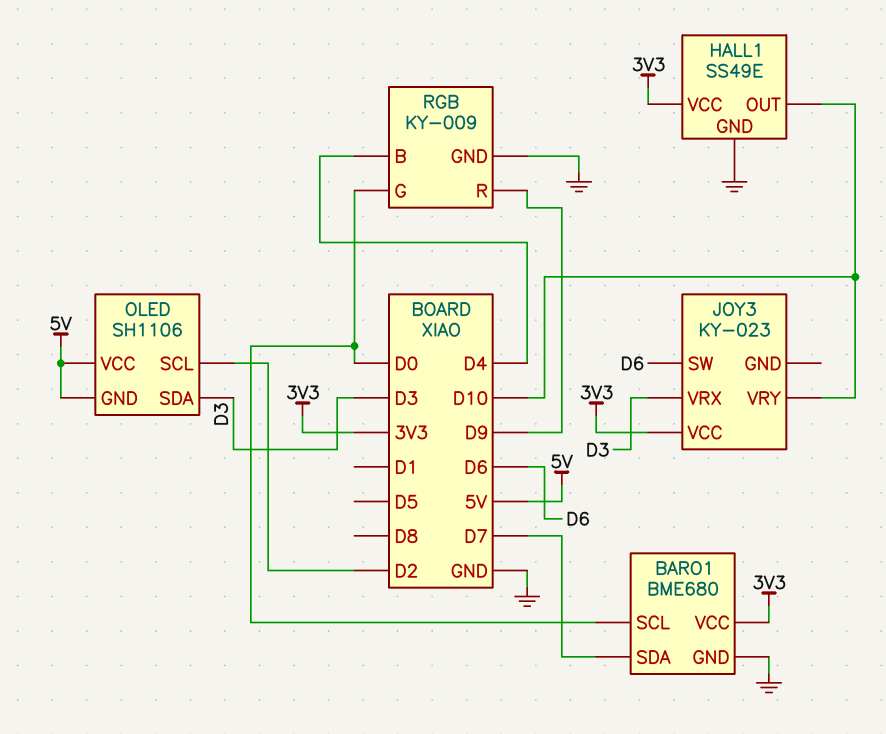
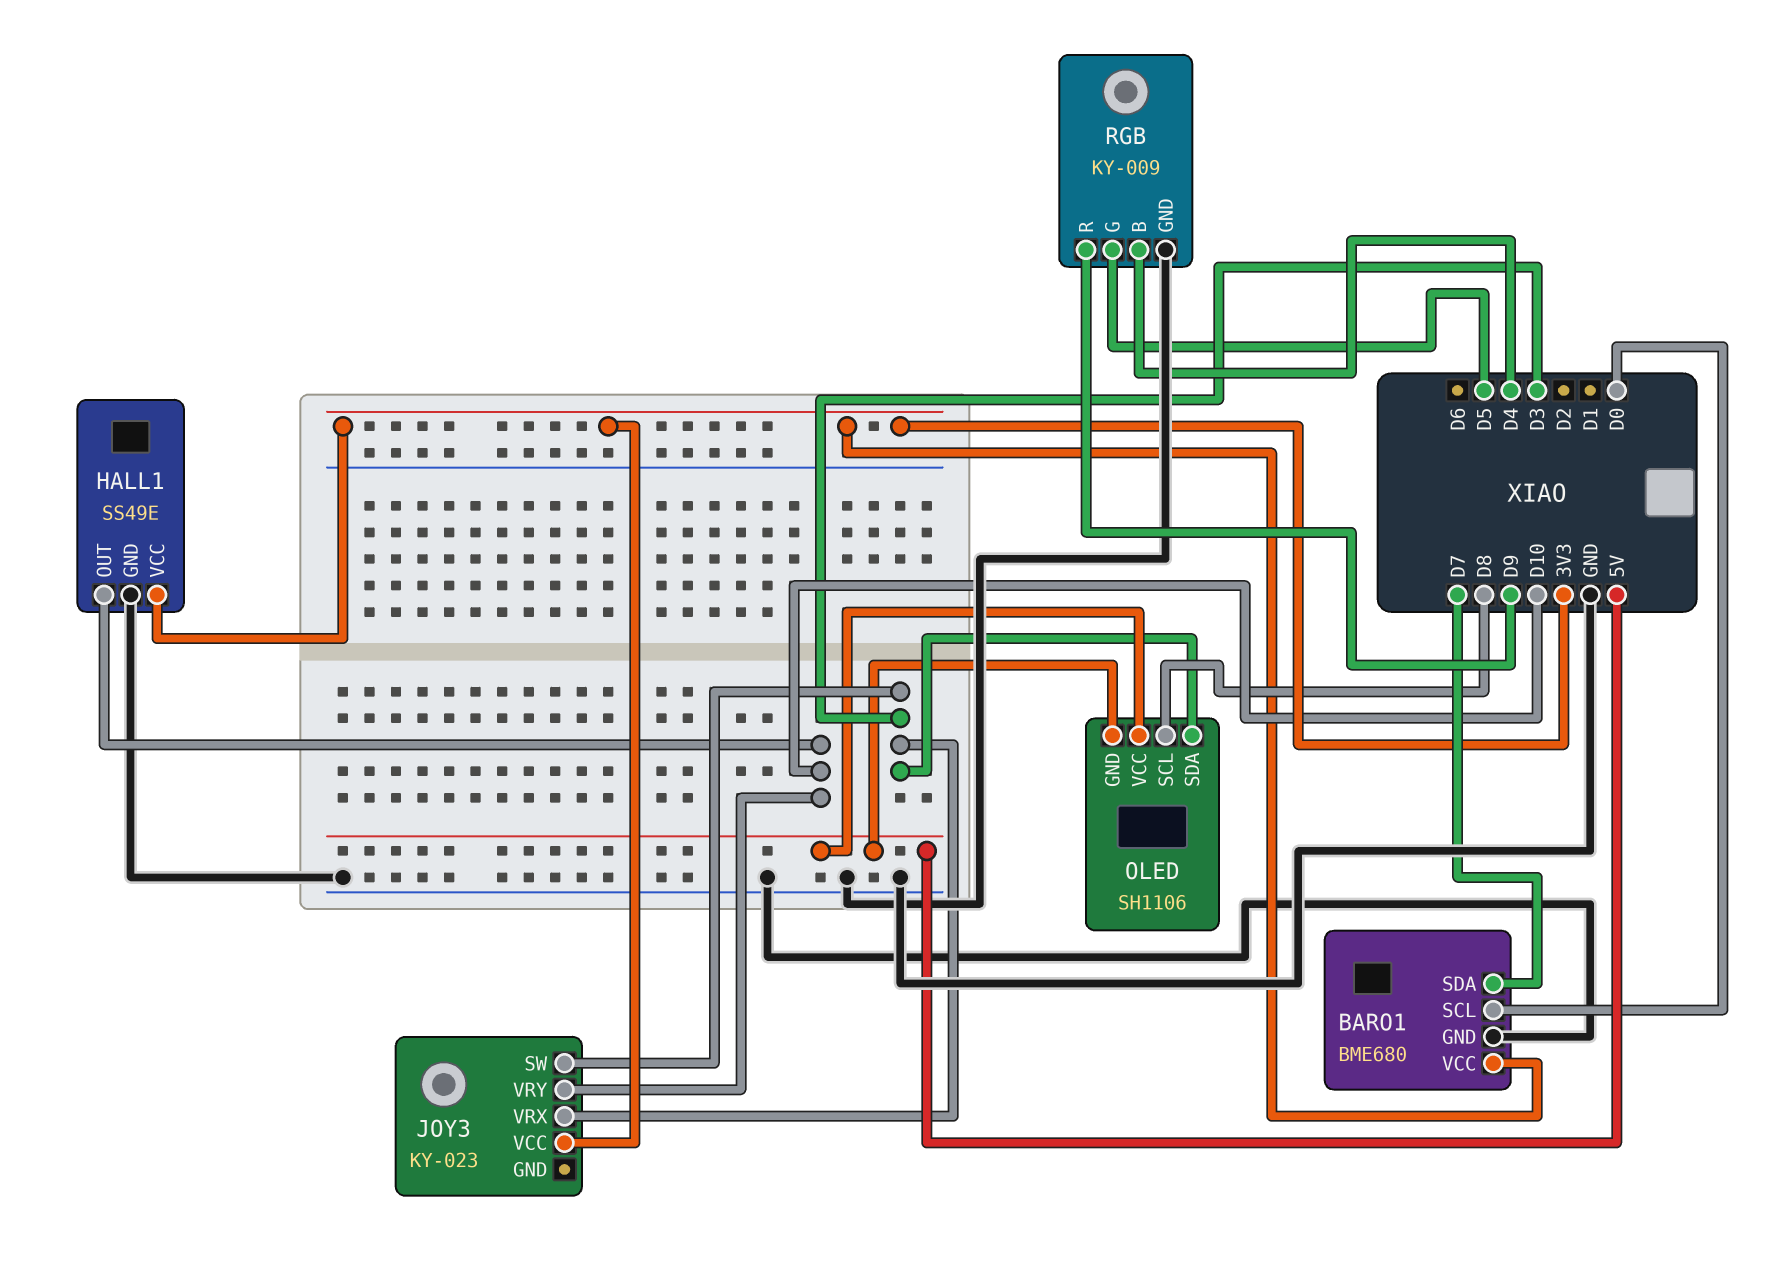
JOY3 pin SW: D6 -> D3
OLED pin SCL: D2 -> D8
RGB pin G: D0 -> D5

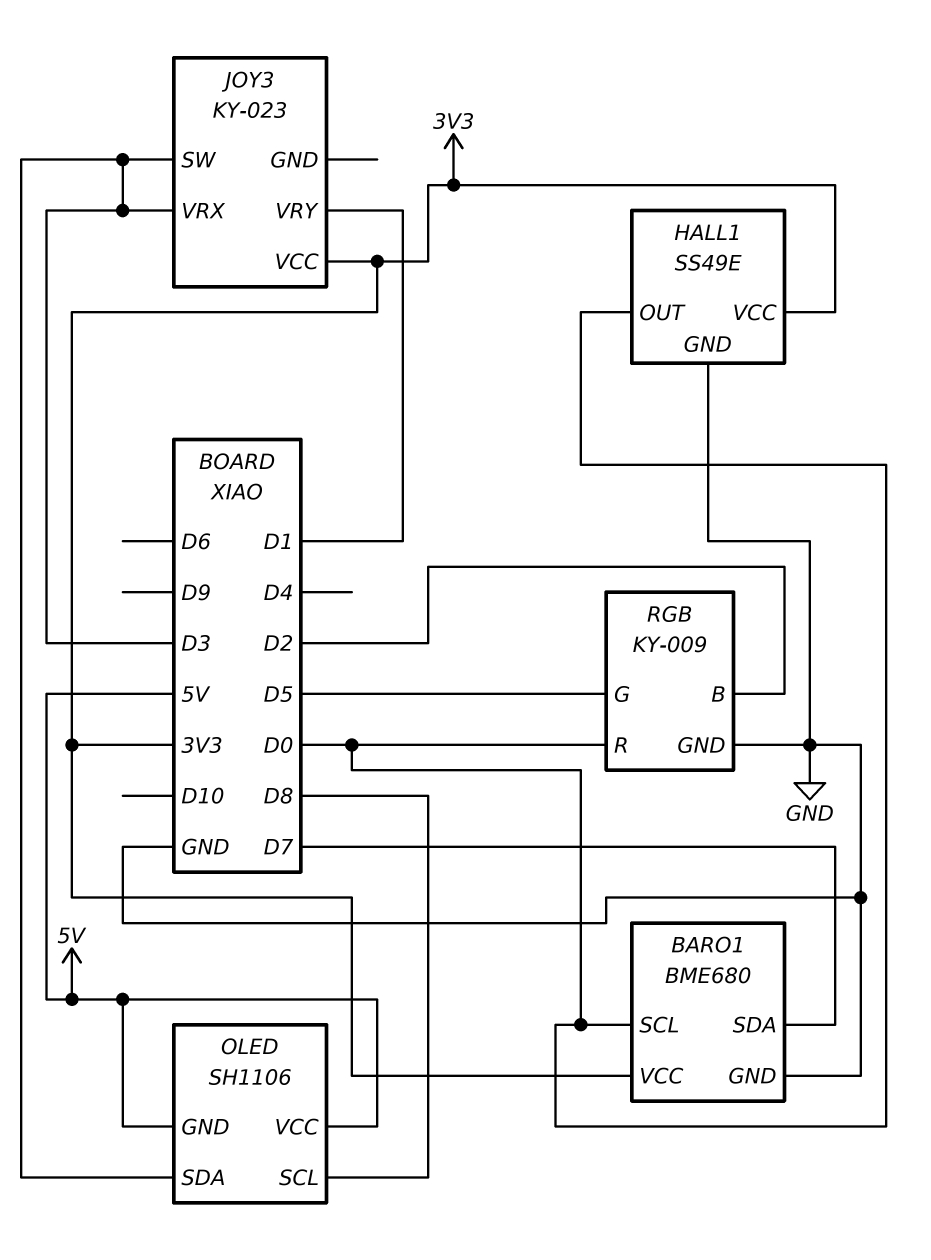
HALL1 pin OUT: D10 -> D0
JOY3 pin VRY: D10 -> D1
RGB pin B: D4 -> D2
RGB pin R: D9 -> D0

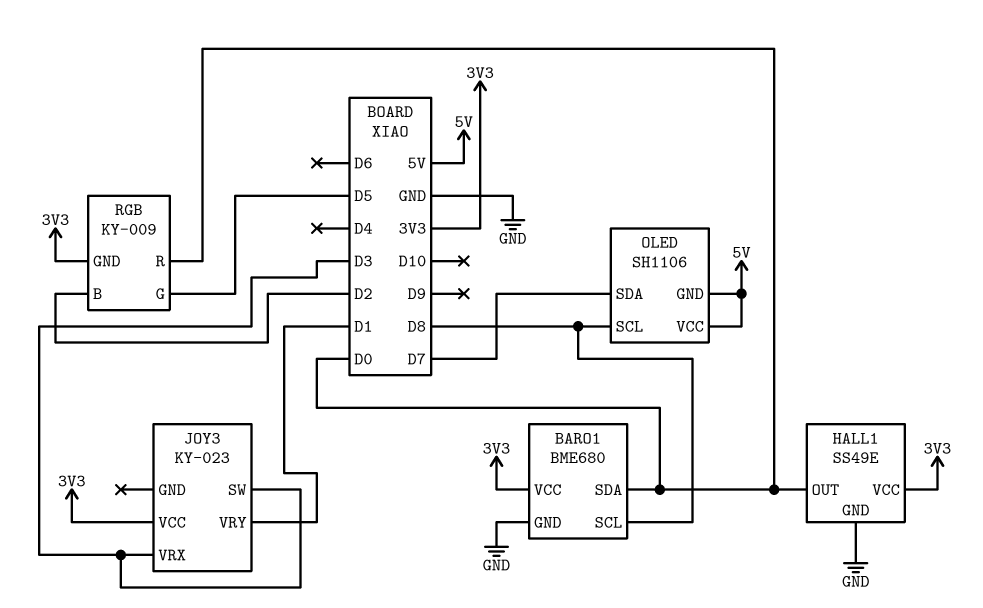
BARO1 pin SCL: D0 -> D8
BARO1 pin SDA: D7 -> D0
OLED pin SDA: D3 -> D7
RGB pin GND: GND -> 3V3

